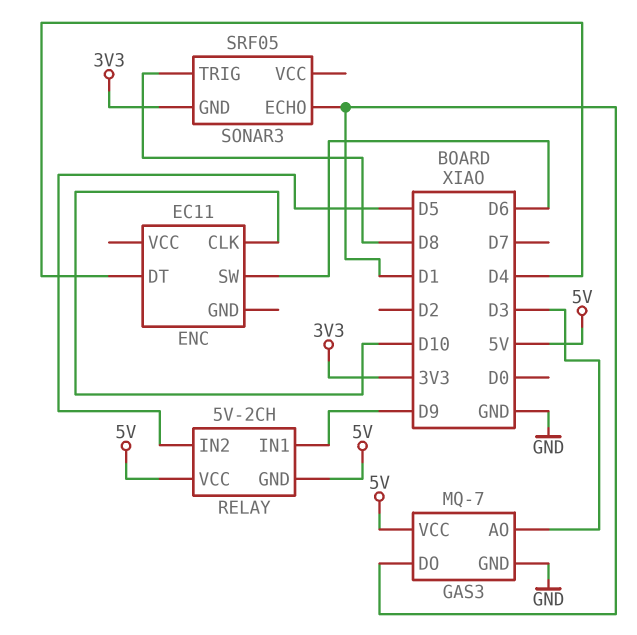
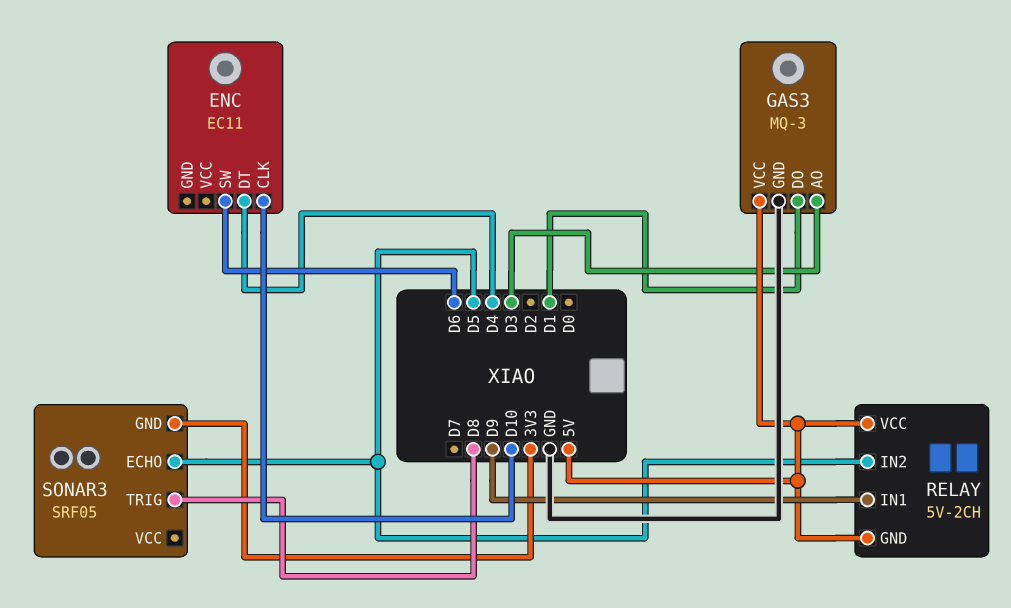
GAS3: MQ-7 -> MQ-3
SONAR3 pin ECHO: D1 -> D5

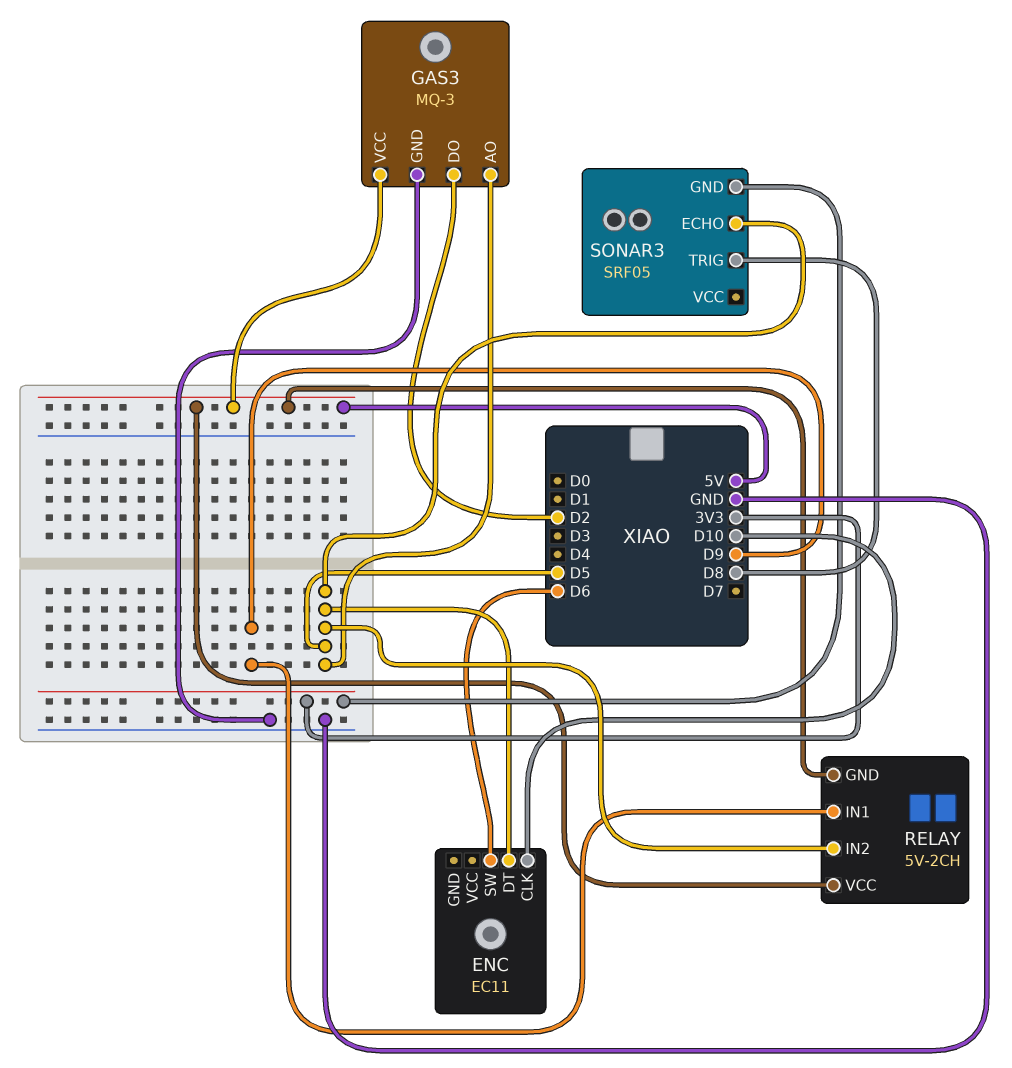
ENC pin DT: D4 -> D5
GAS3 pin AO: D3 -> D5
GAS3 pin DO: D1 -> D2

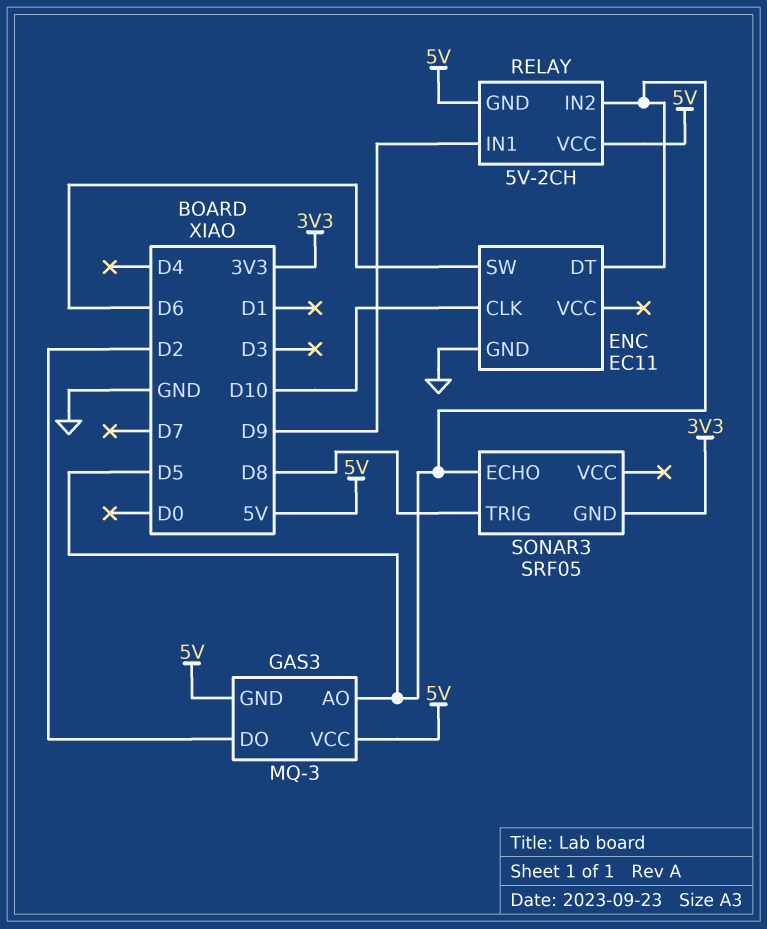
ENC pin GND: none -> GND
GAS3 pin GND: GND -> 5V

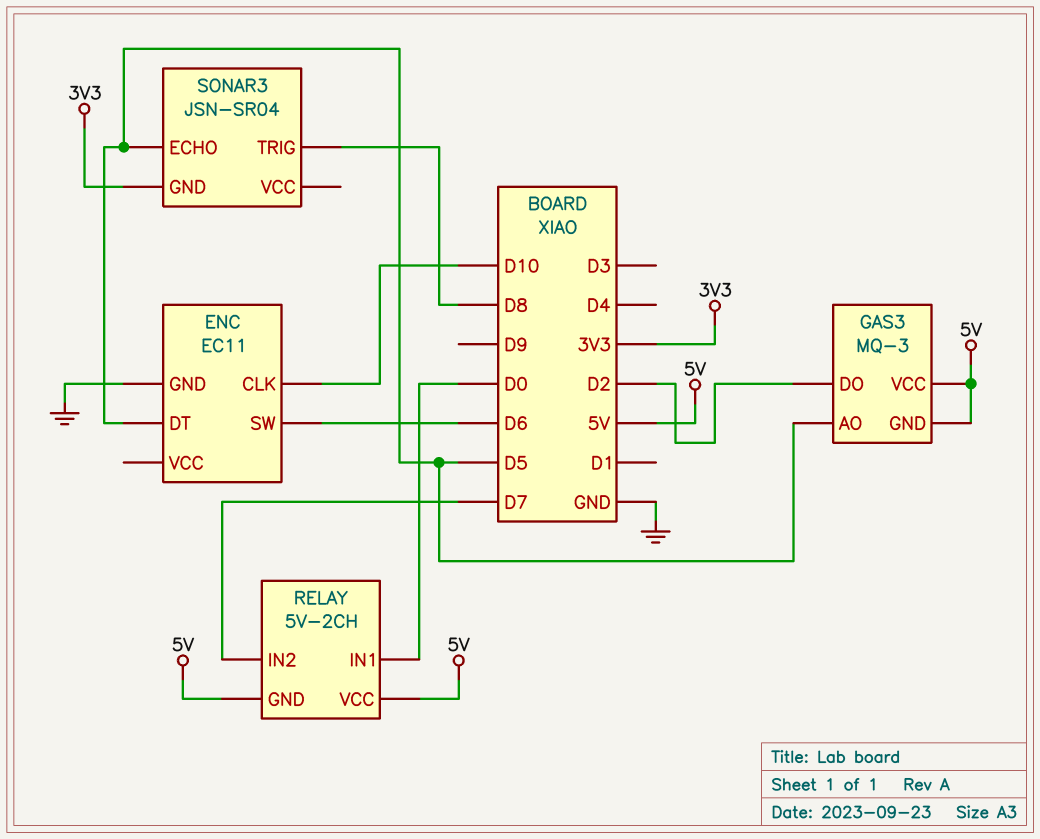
RELAY pin IN1: D9 -> D0
RELAY pin IN2: D5 -> D7
SONAR3: SRF05 -> JSN-SR04

